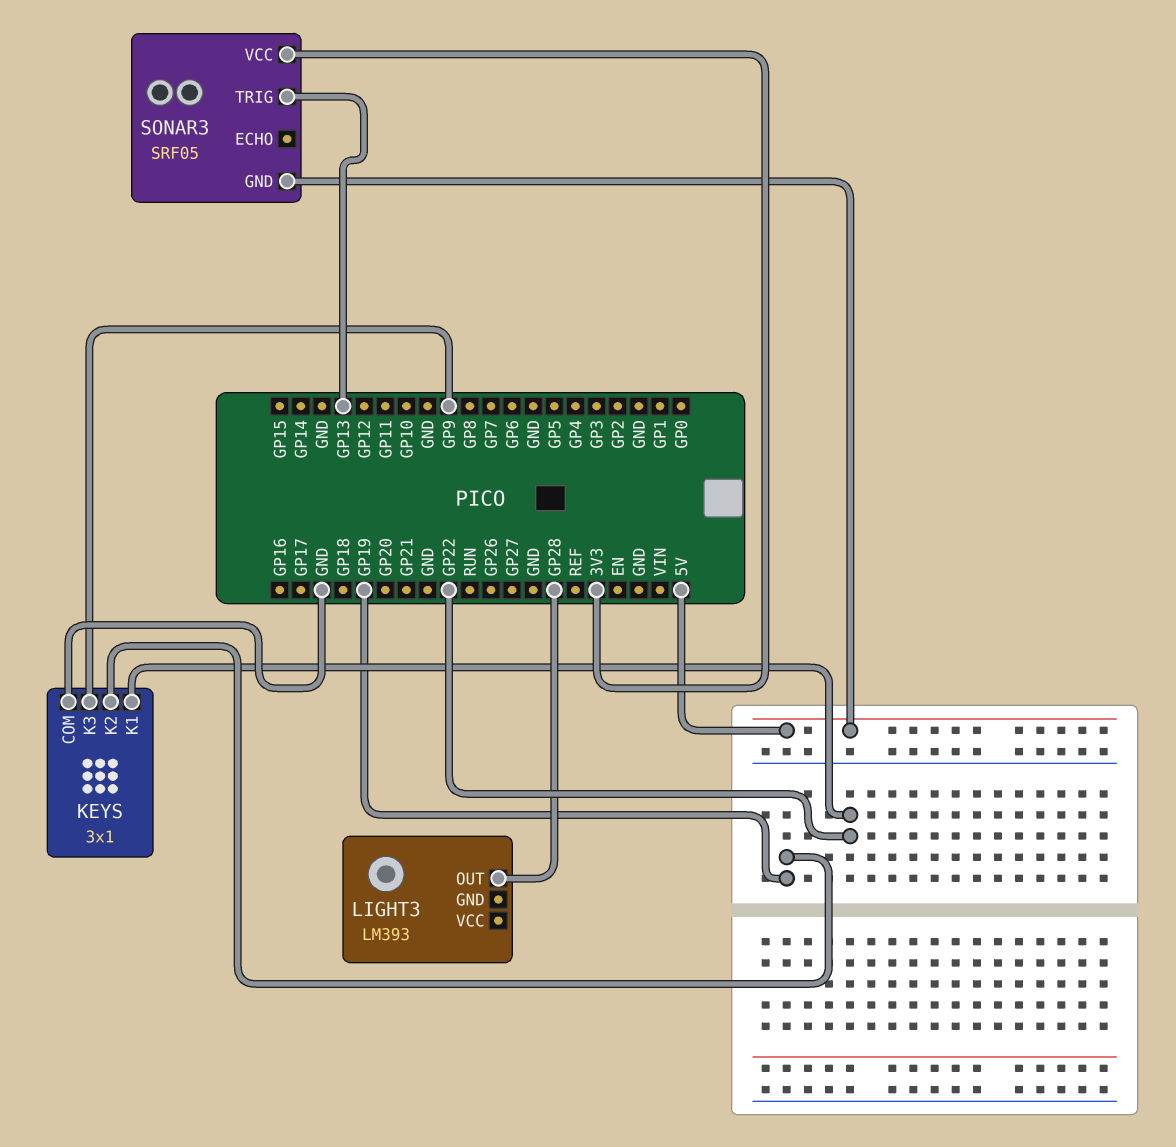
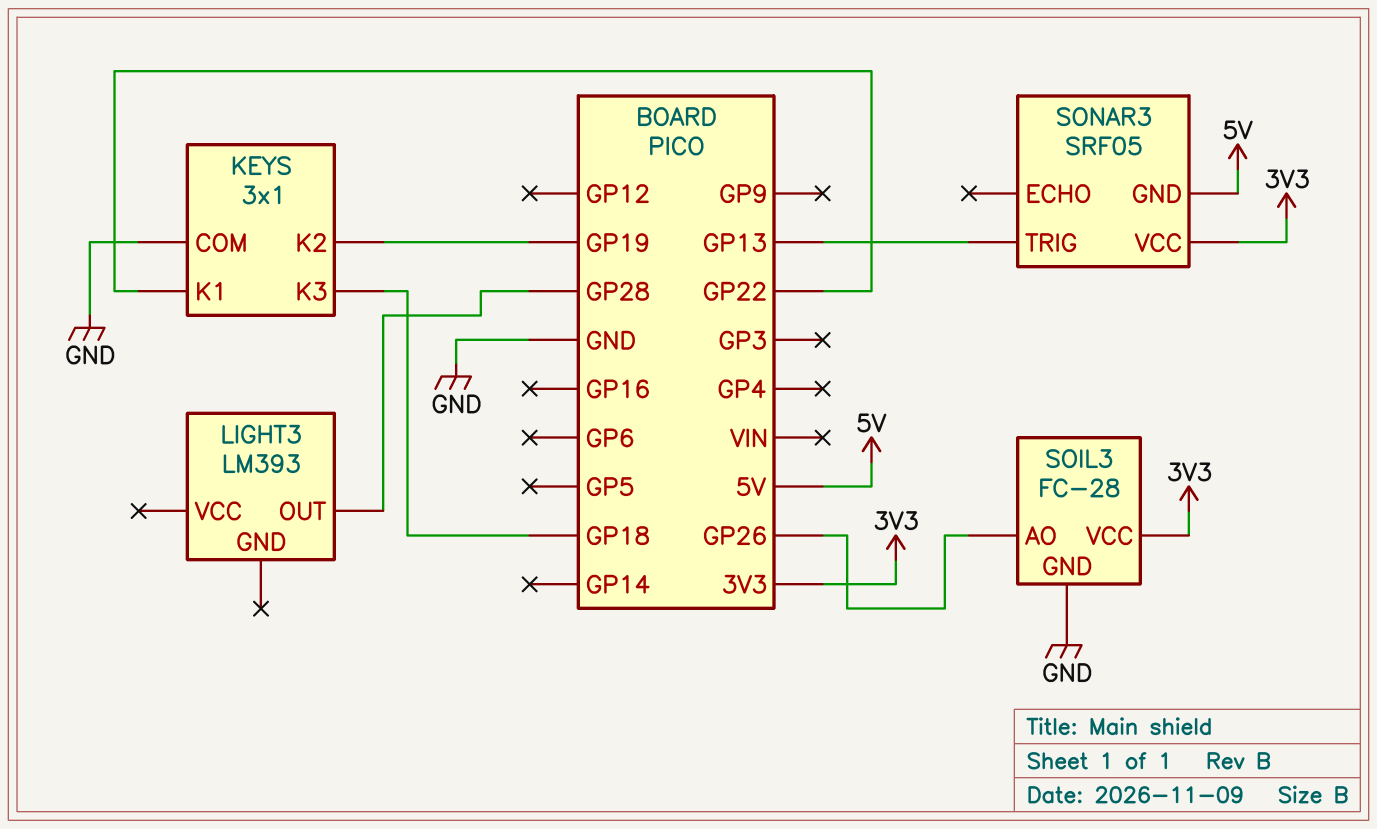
KEYS pin K3: GP9 -> GP18
SOIL3: none -> FC-28
SOIL3 pin AO: none -> GP26
SOIL3 pin GND: none -> GND
SOIL3 pin VCC: none -> 3V3

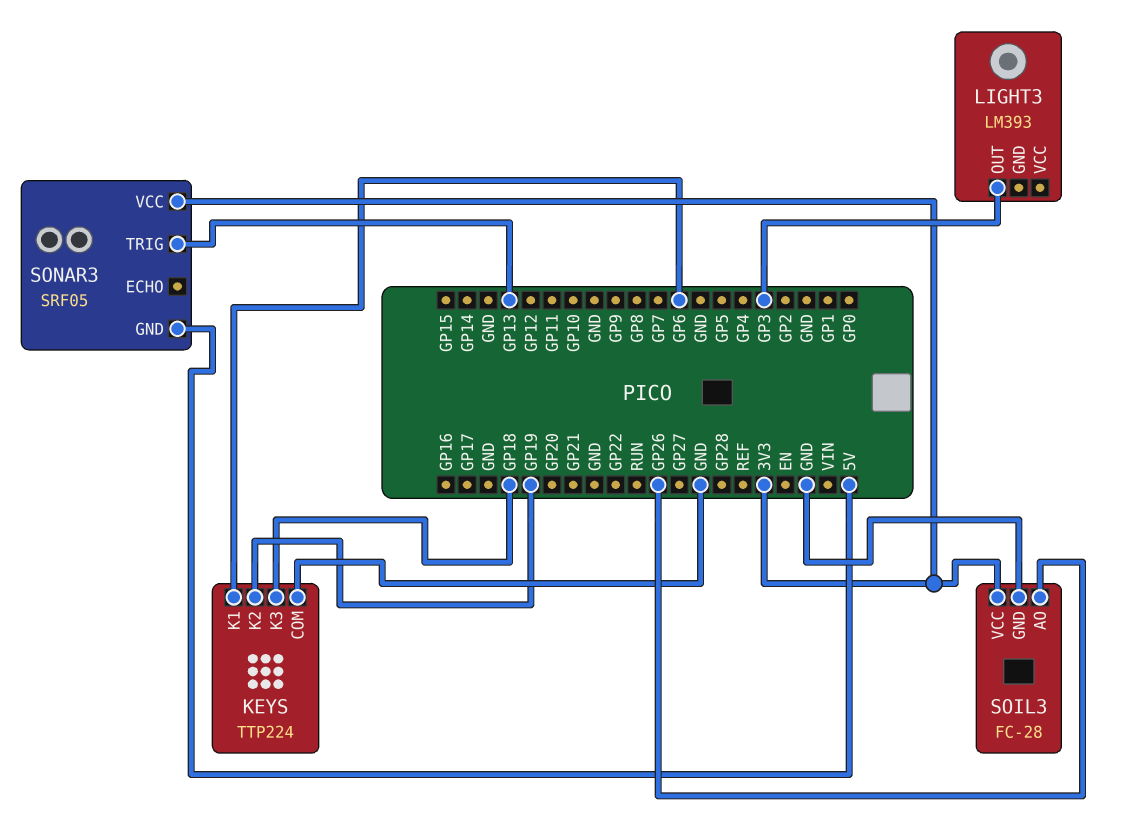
KEYS: 3x1 -> TTP224
KEYS pin K1: GP22 -> GP6
LIGHT3 pin OUT: GP28 -> GP3

